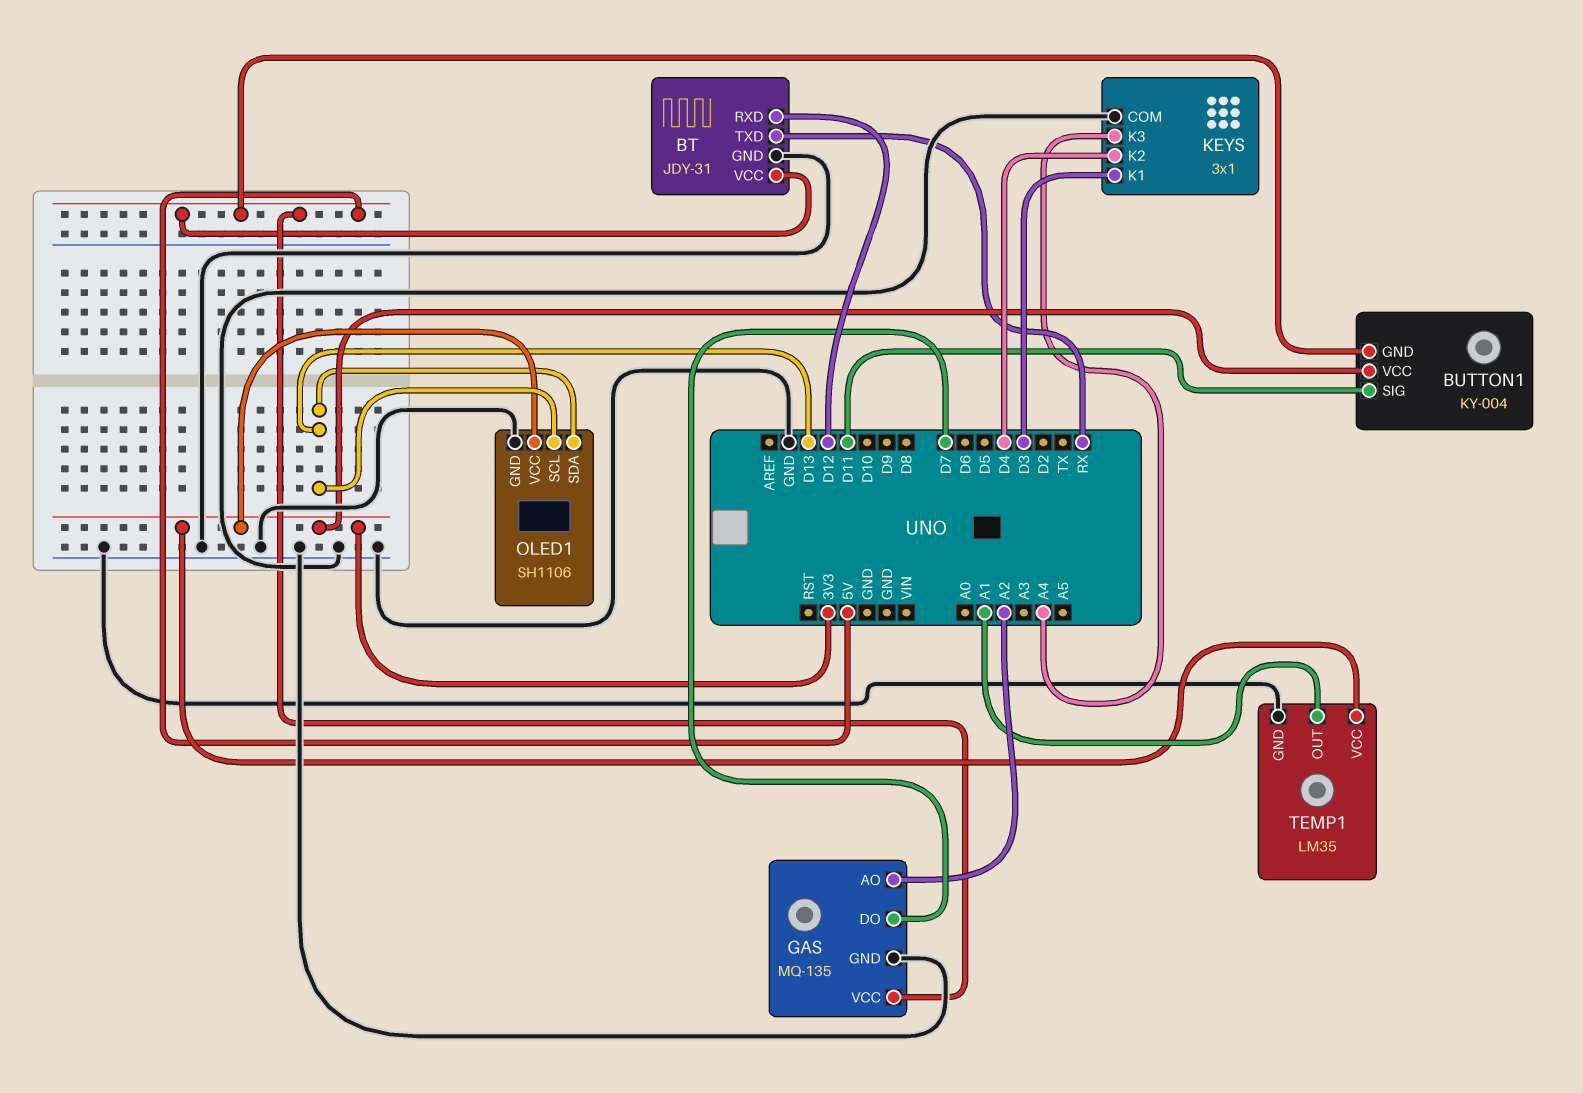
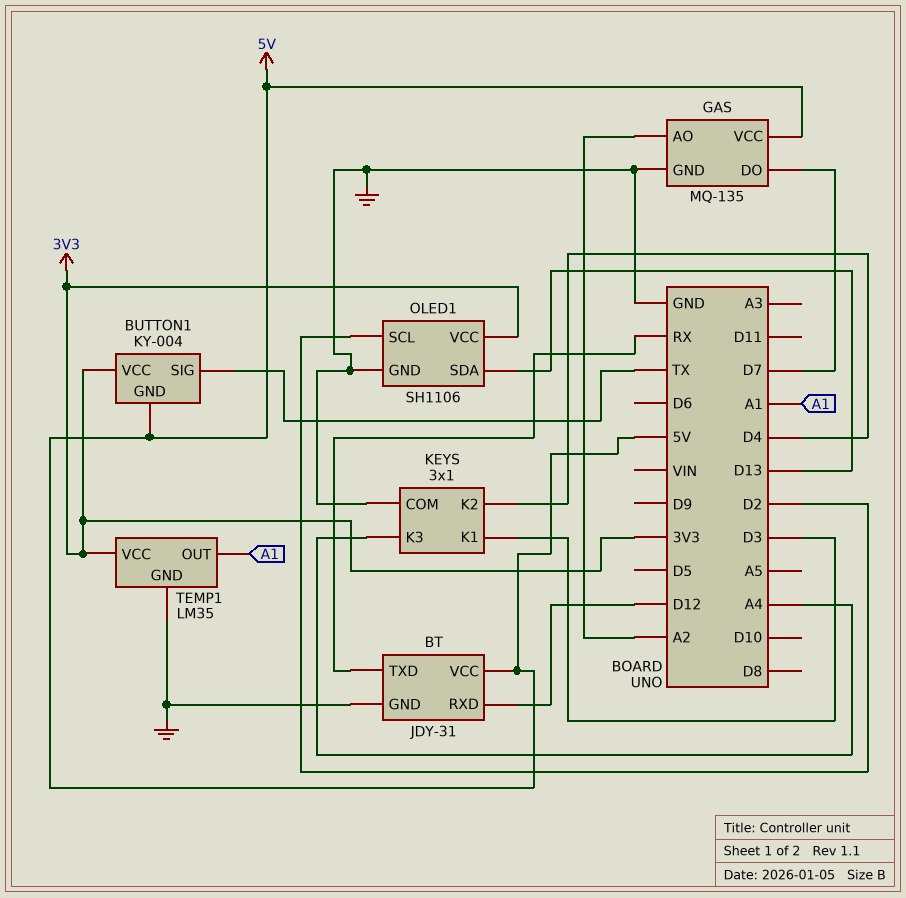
BUTTON1 pin SIG: D11 -> TX
OLED1 pin SCL: D13 -> D2

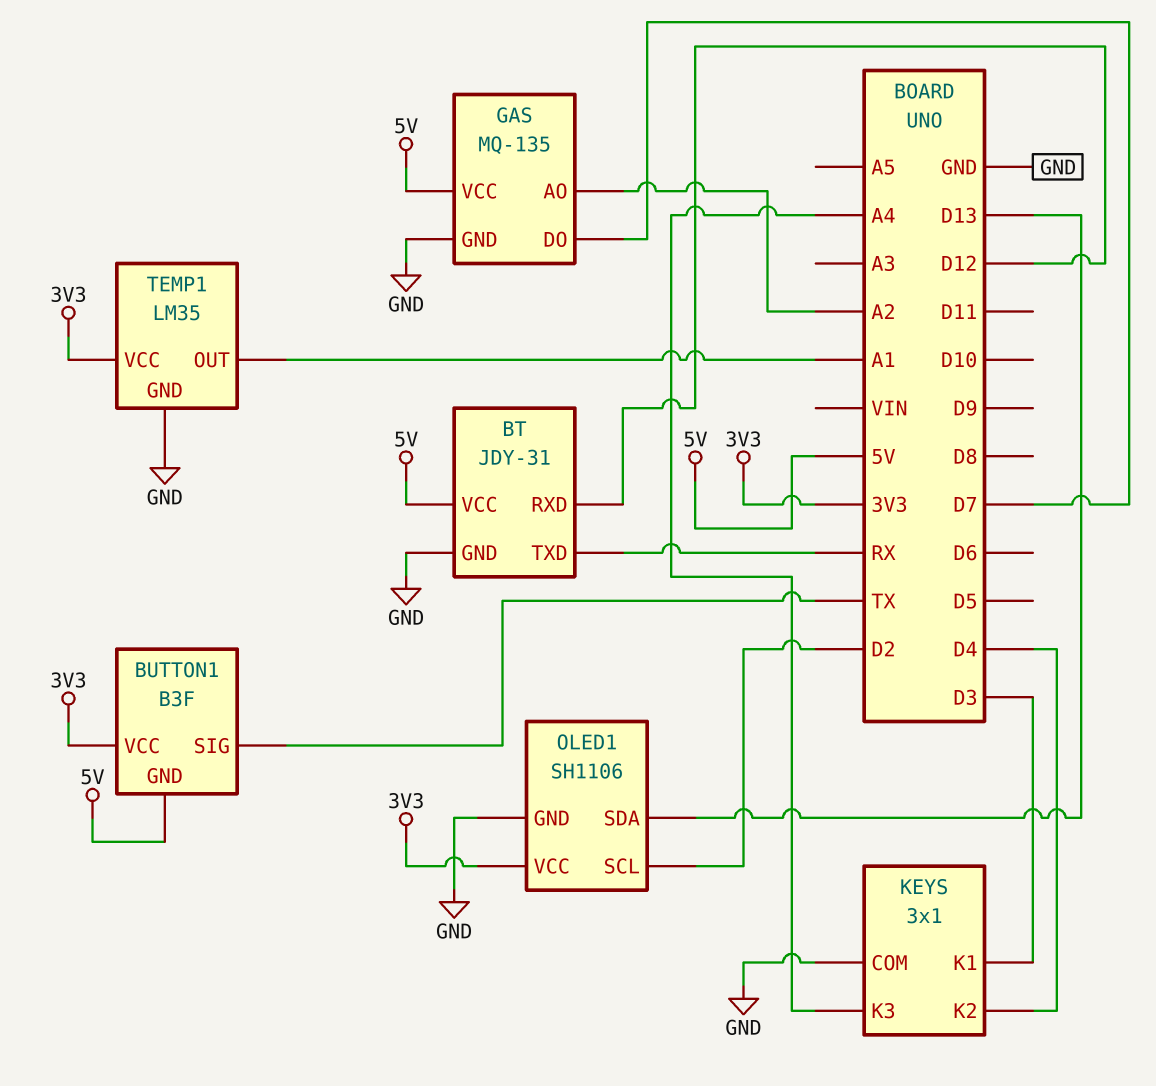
BUTTON1: KY-004 -> B3F

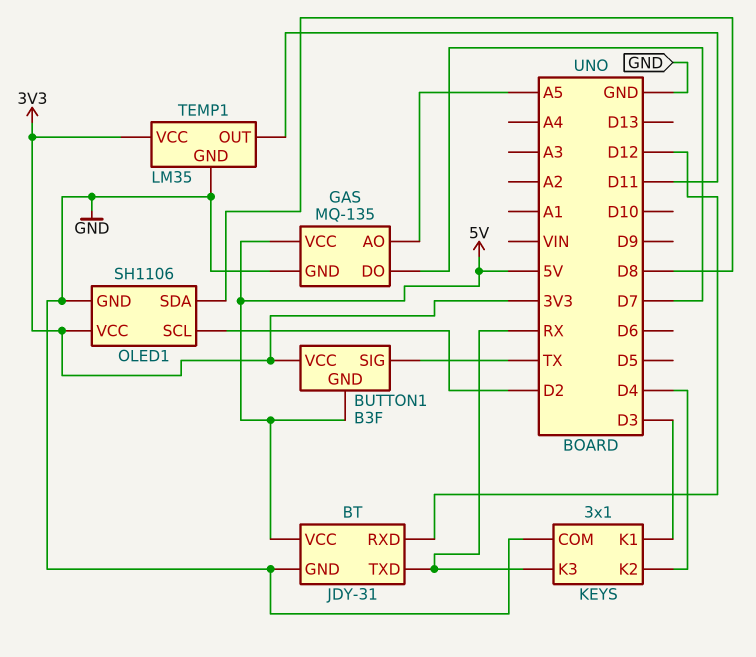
GAS pin AO: A2 -> A5
KEYS pin K3: A4 -> RX
OLED1 pin SDA: D13 -> D8
TEMP1 pin OUT: A1 -> D11

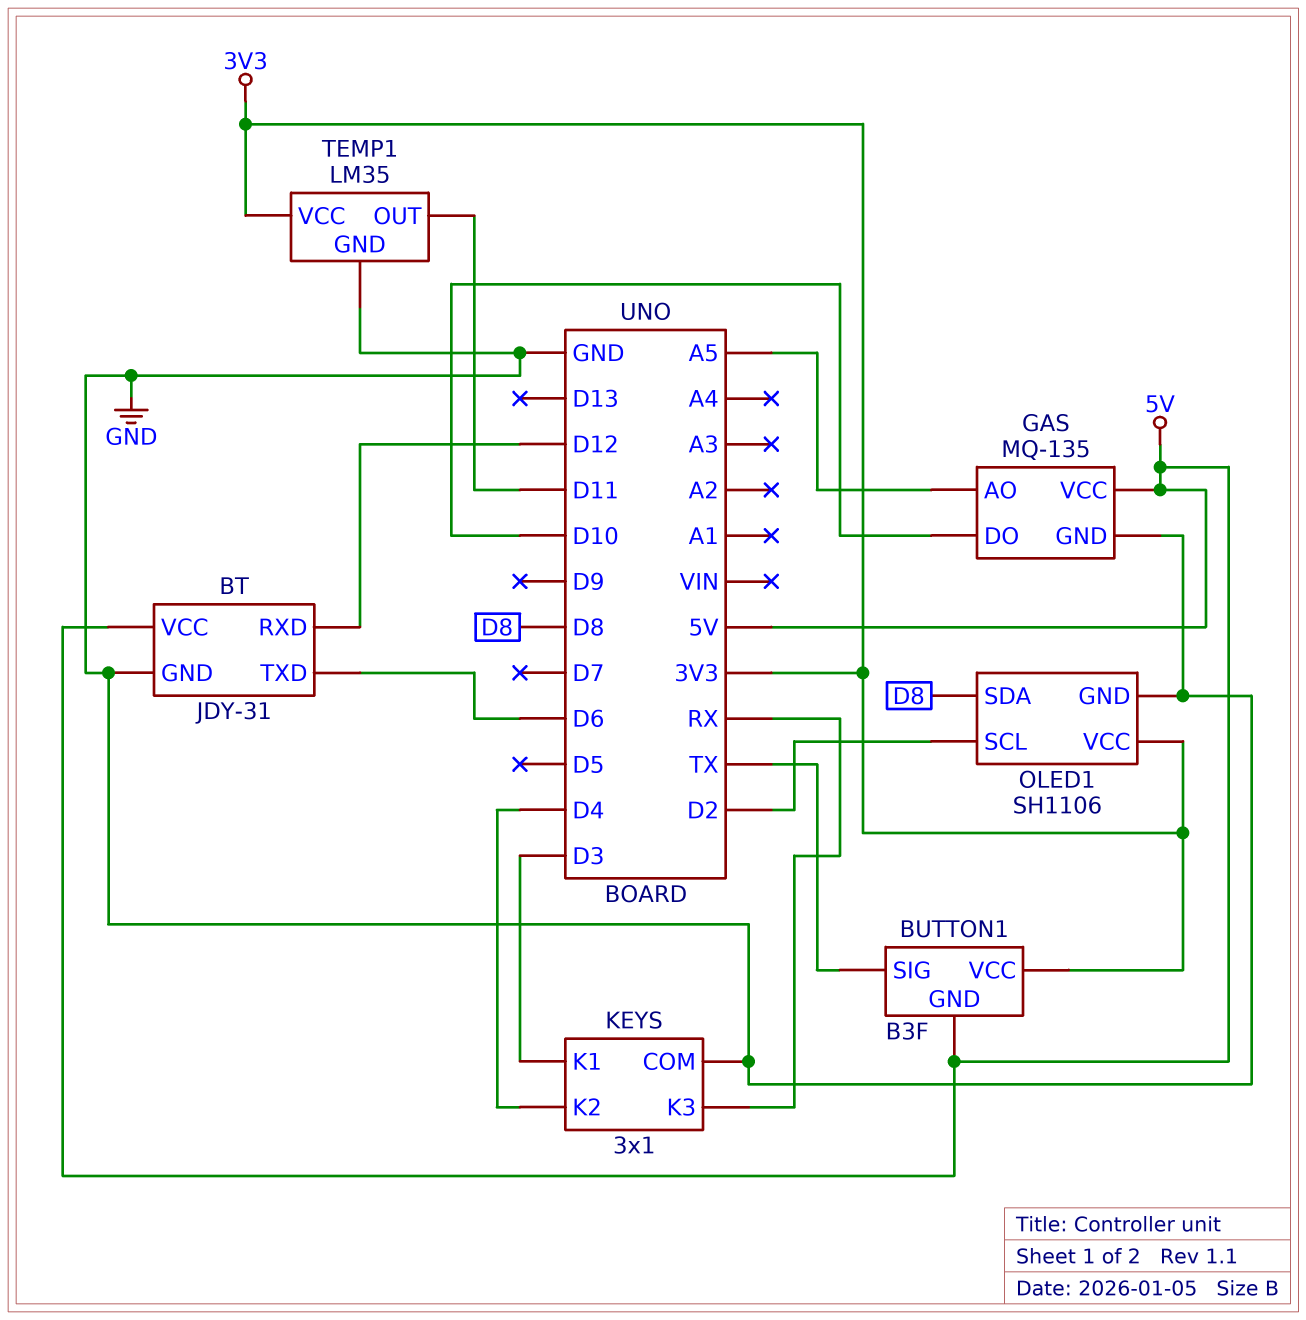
BT pin TXD: RX -> D6
GAS pin DO: D7 -> D10

